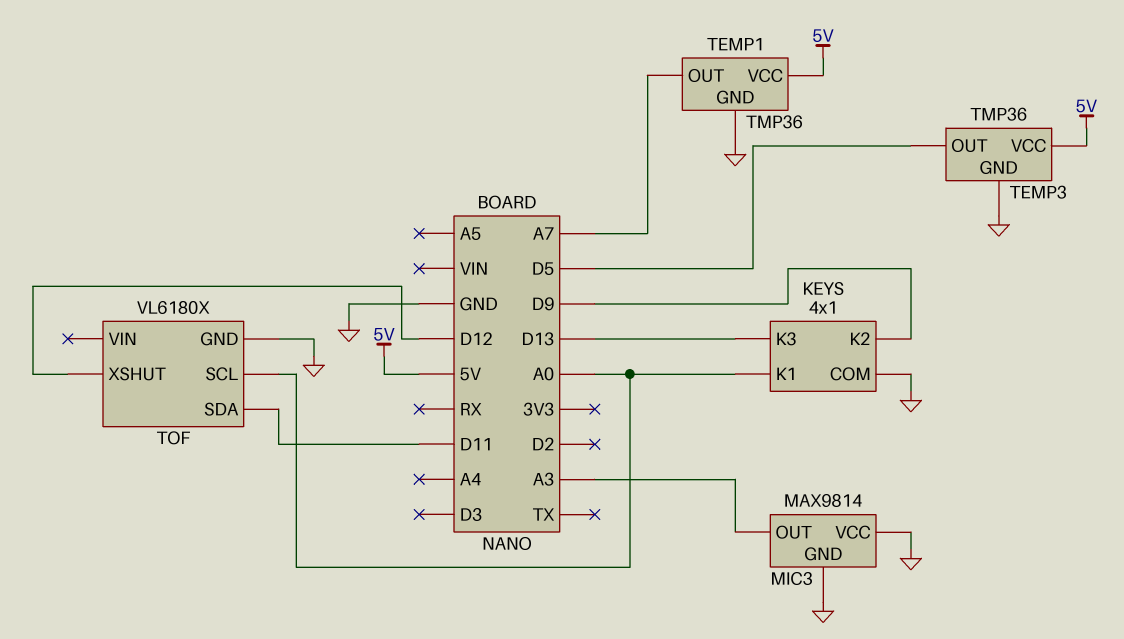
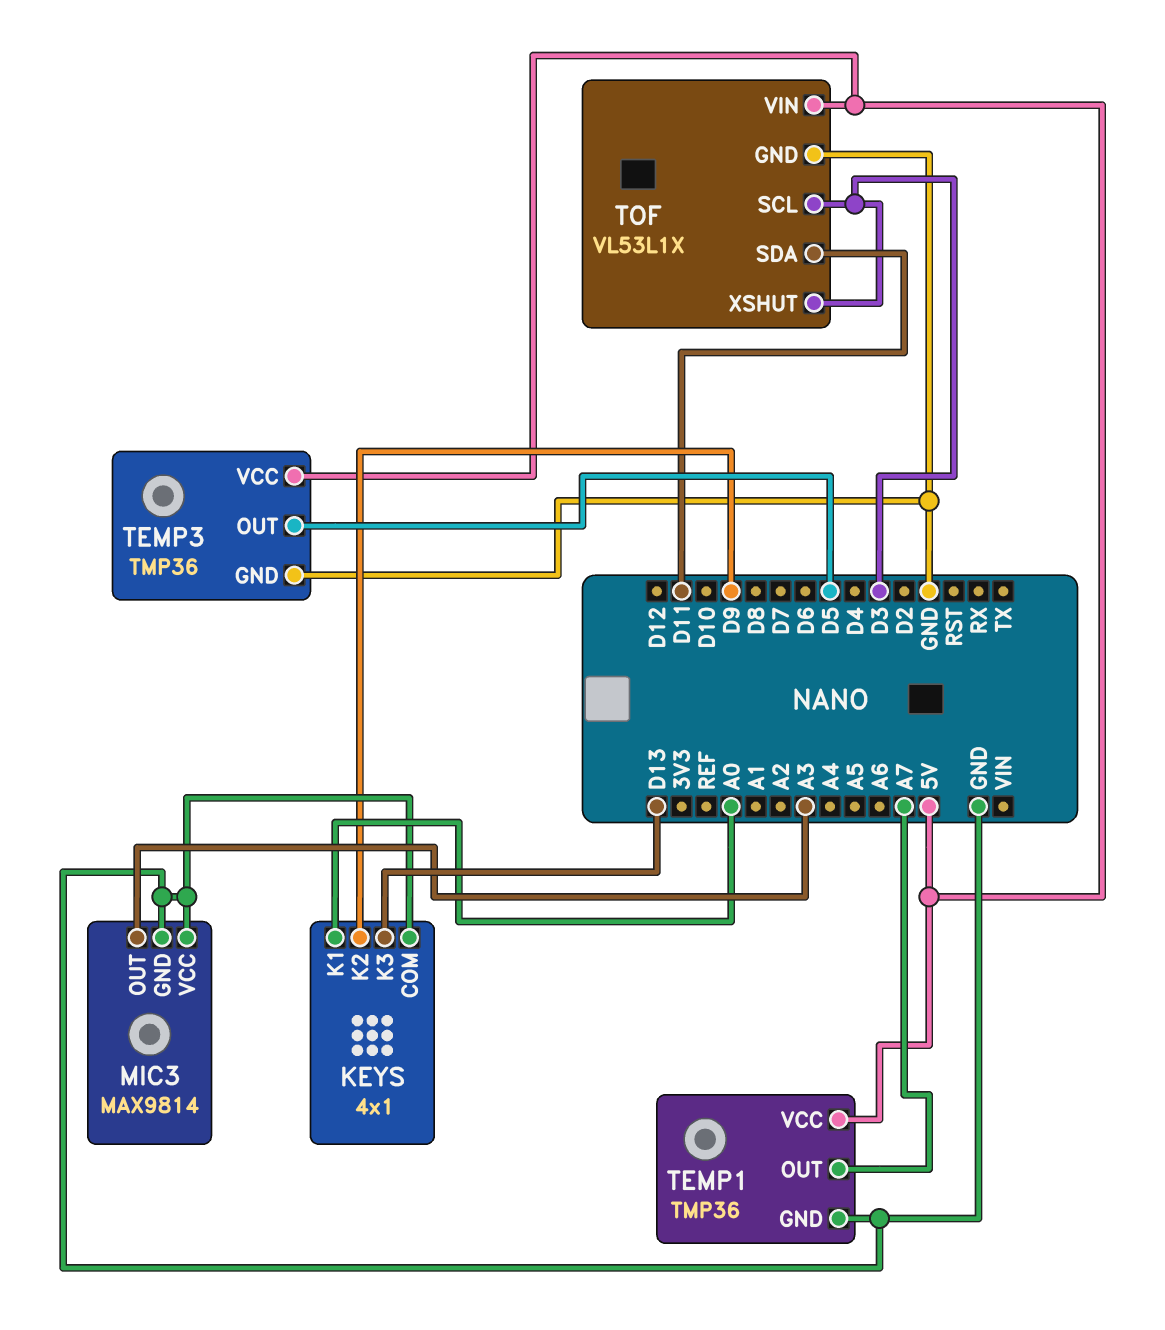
TOF: VL6180X -> VL53L1X
TOF pin SCL: A0 -> D3
TOF pin VIN: none -> 5V
TOF pin XSHUT: D12 -> D3

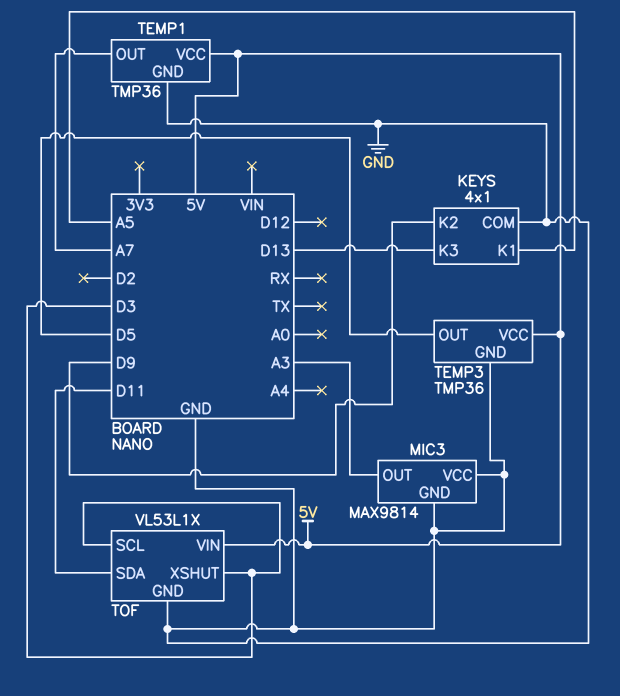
KEYS pin K1: A0 -> A5

